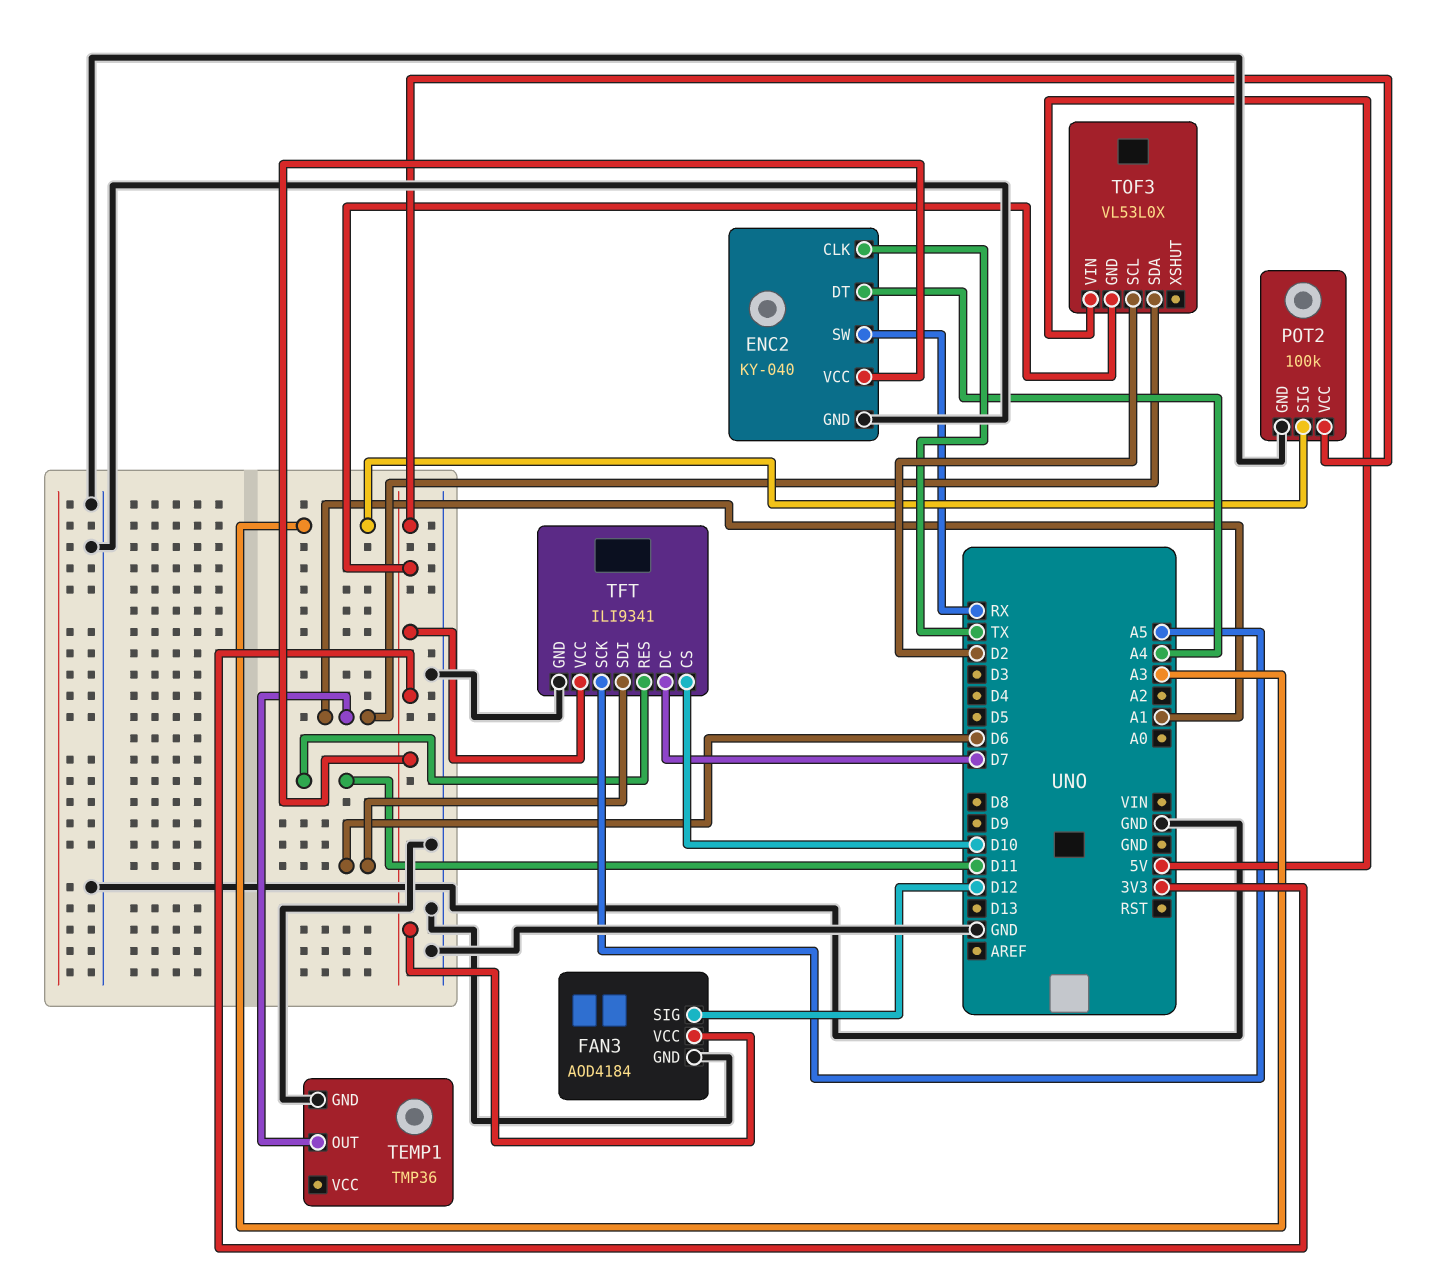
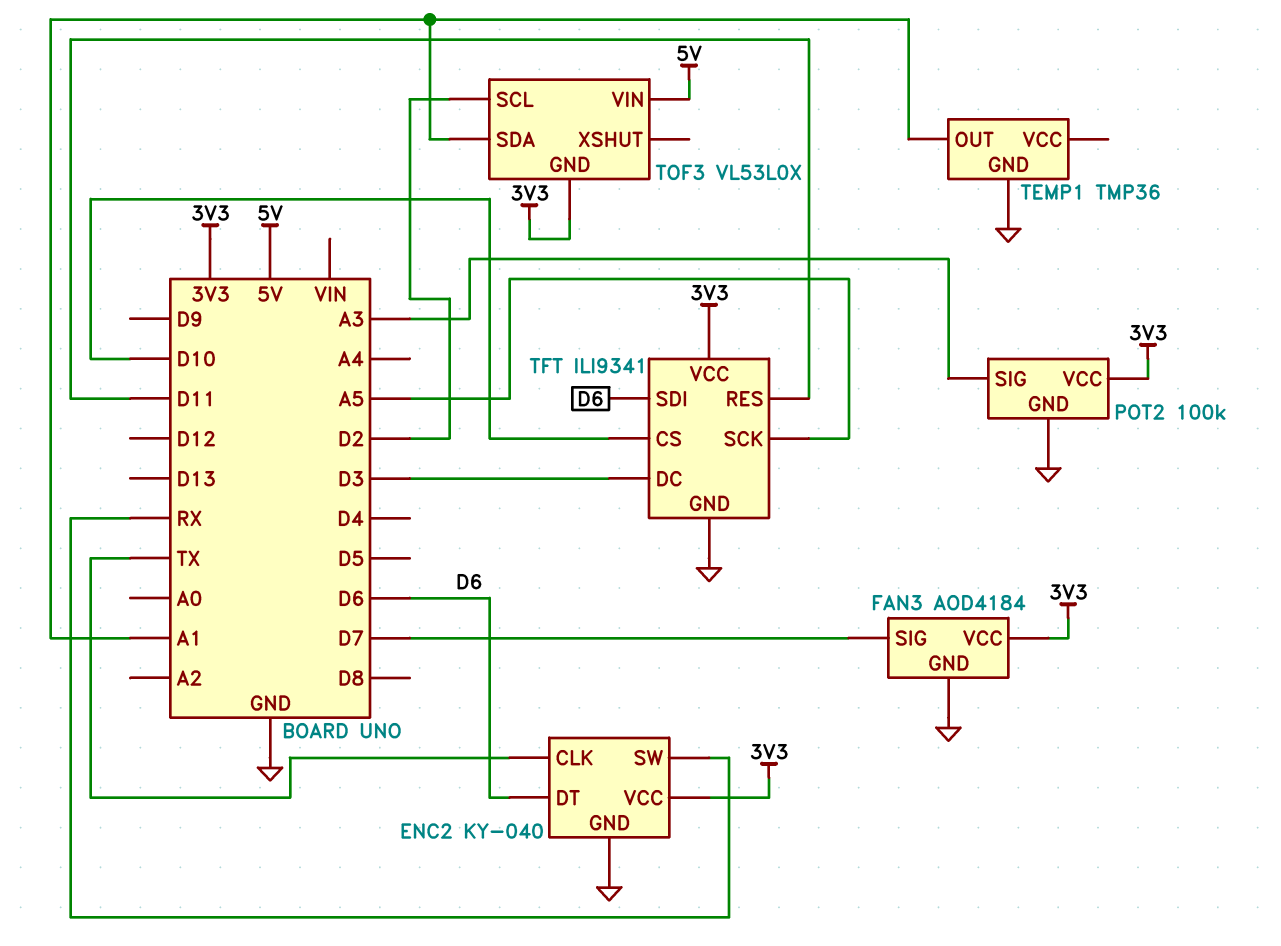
ENC2 pin DT: A4 -> D6
FAN3 pin SIG: D12 -> D7
TFT pin DC: D7 -> D3

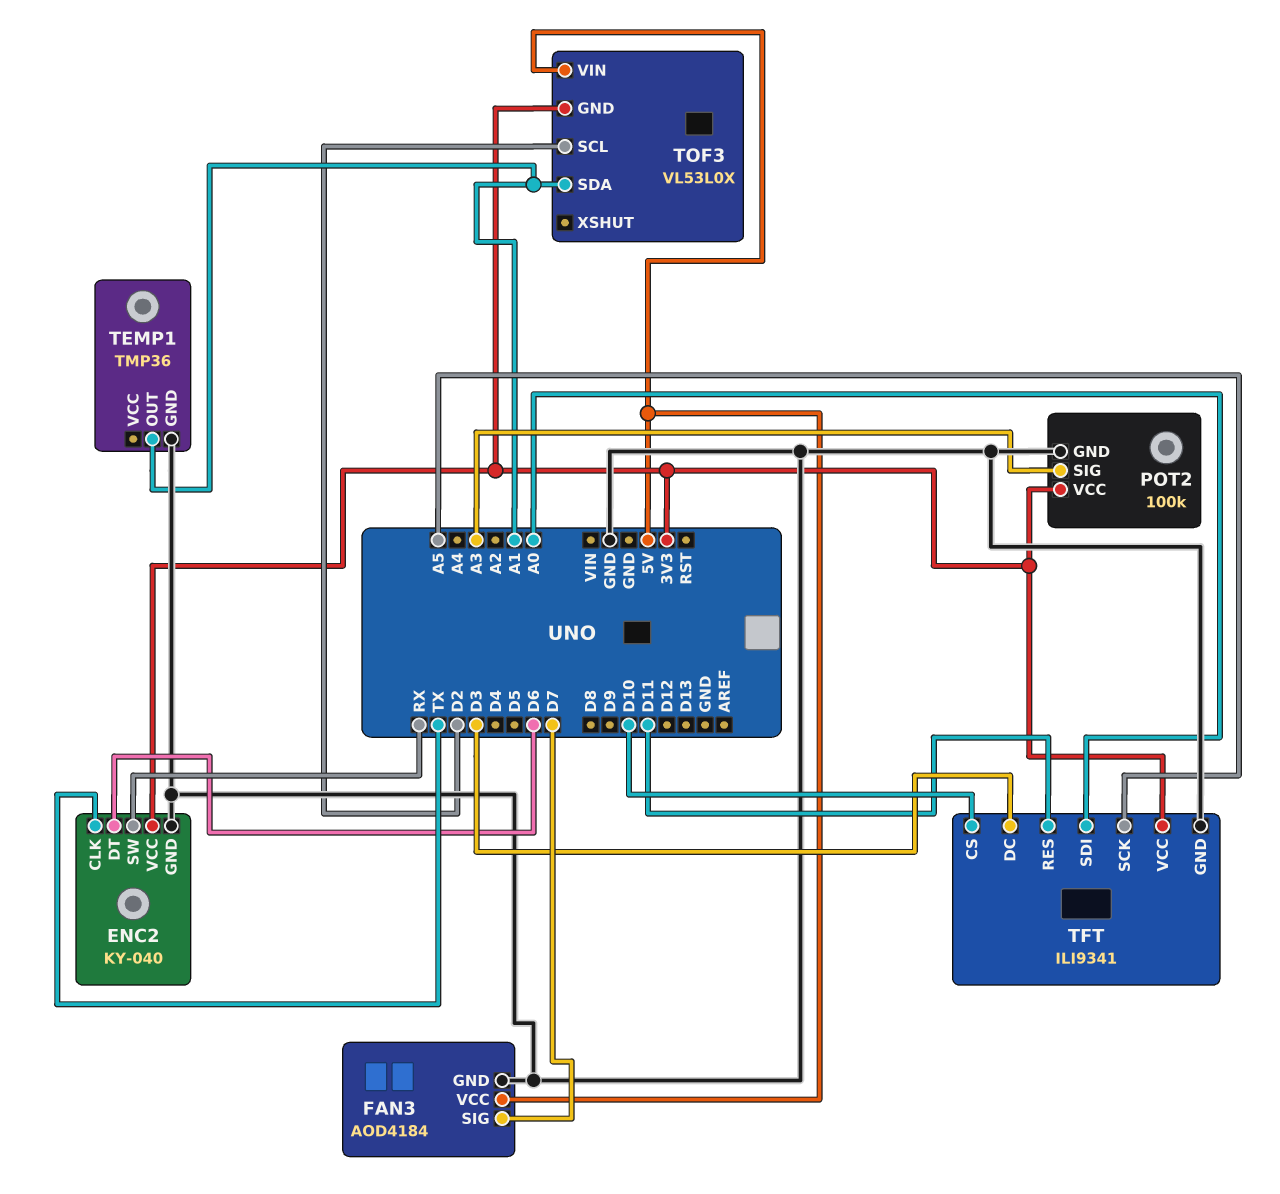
FAN3 pin VCC: 3V3 -> 5V
TFT pin SDI: D6 -> A0

